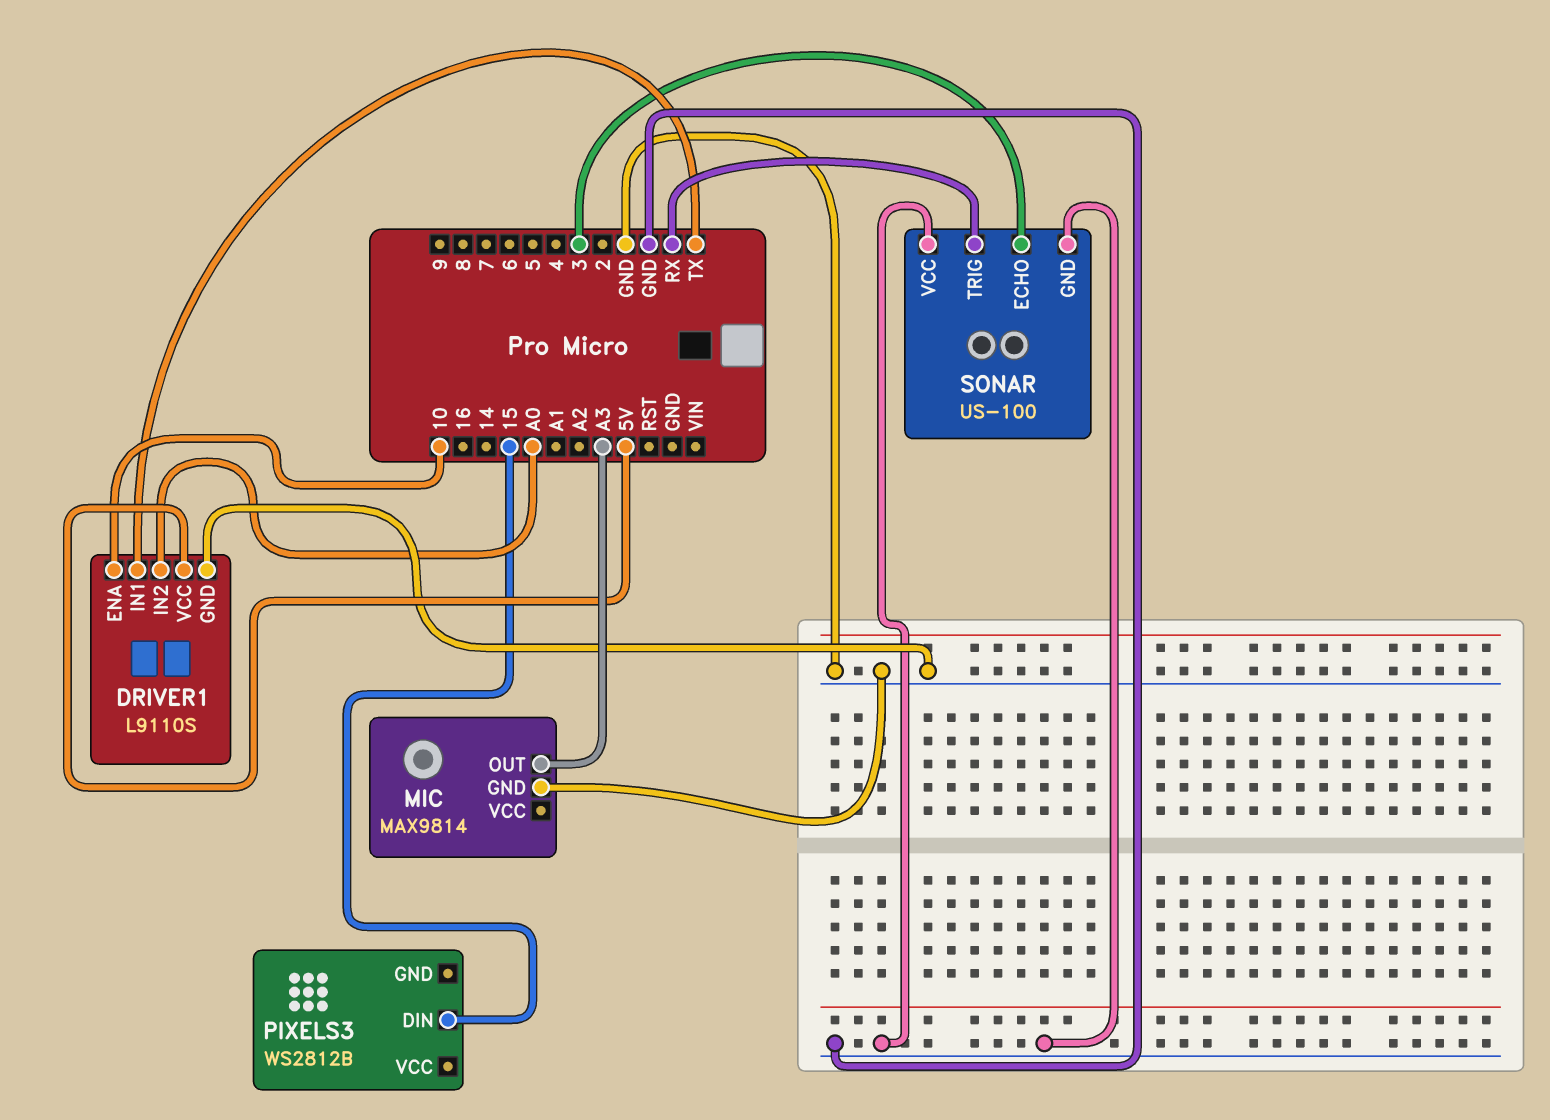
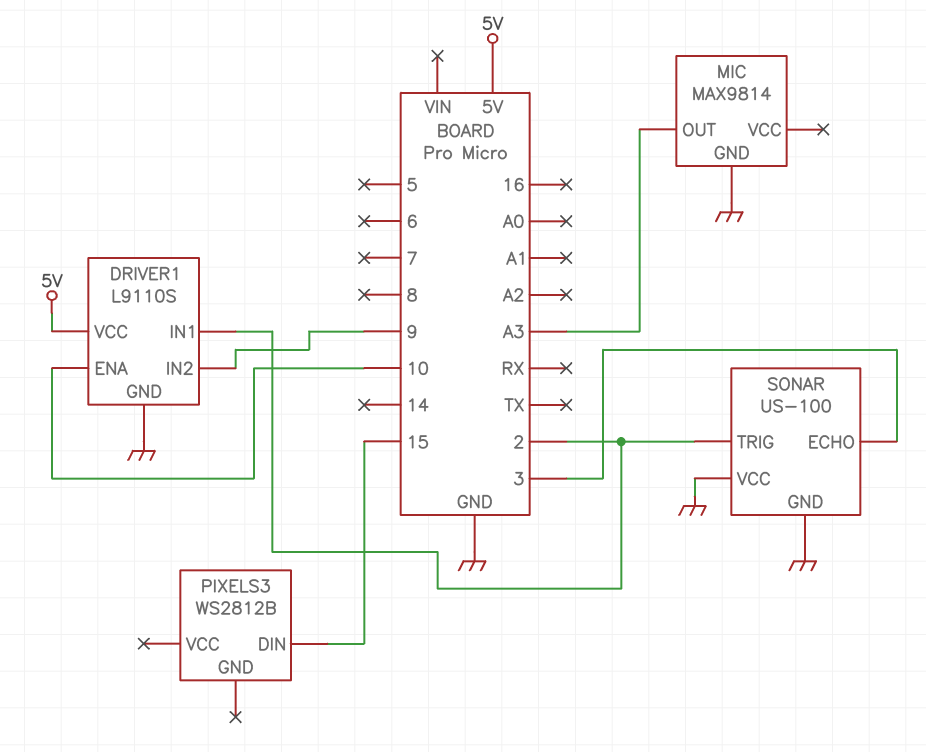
DRIVER1 pin IN1: TX -> 2
DRIVER1 pin IN2: A0 -> 9
SONAR pin TRIG: RX -> 2

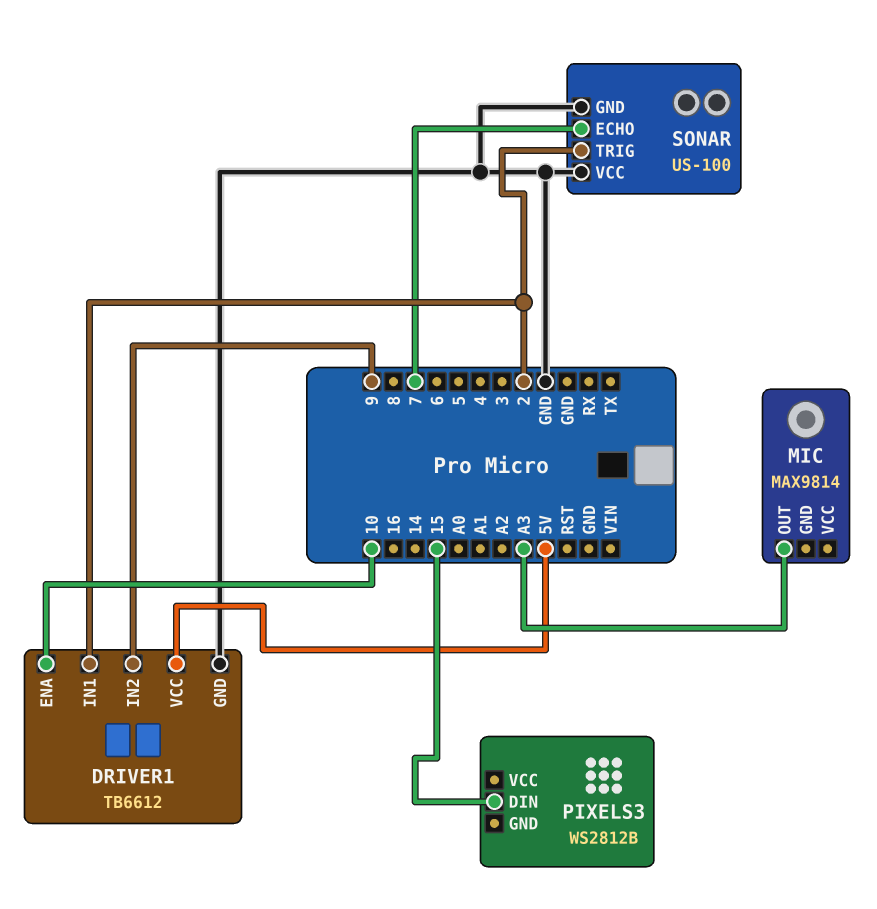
DRIVER1: L9110S -> TB6612
MIC pin GND: GND -> none
SONAR pin ECHO: 3 -> 7

